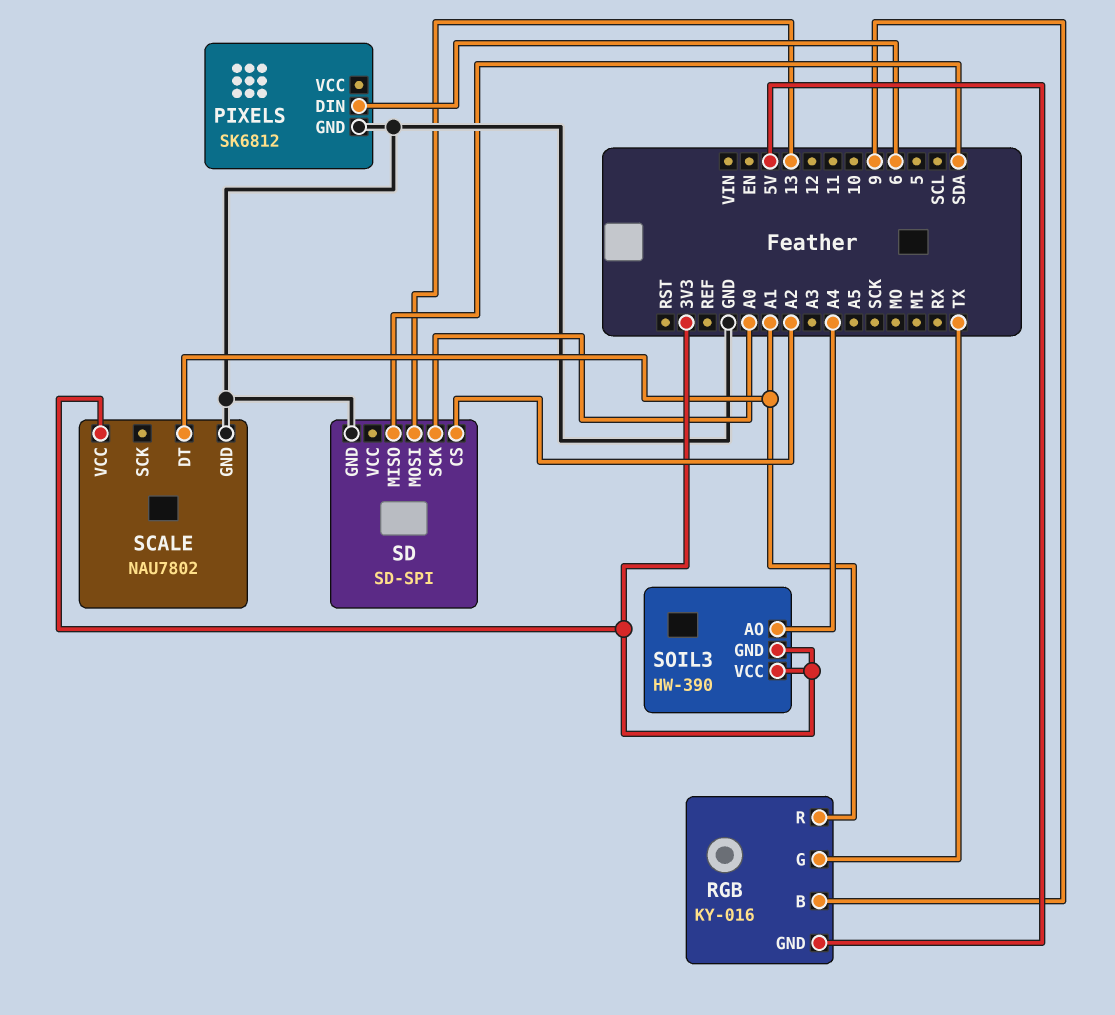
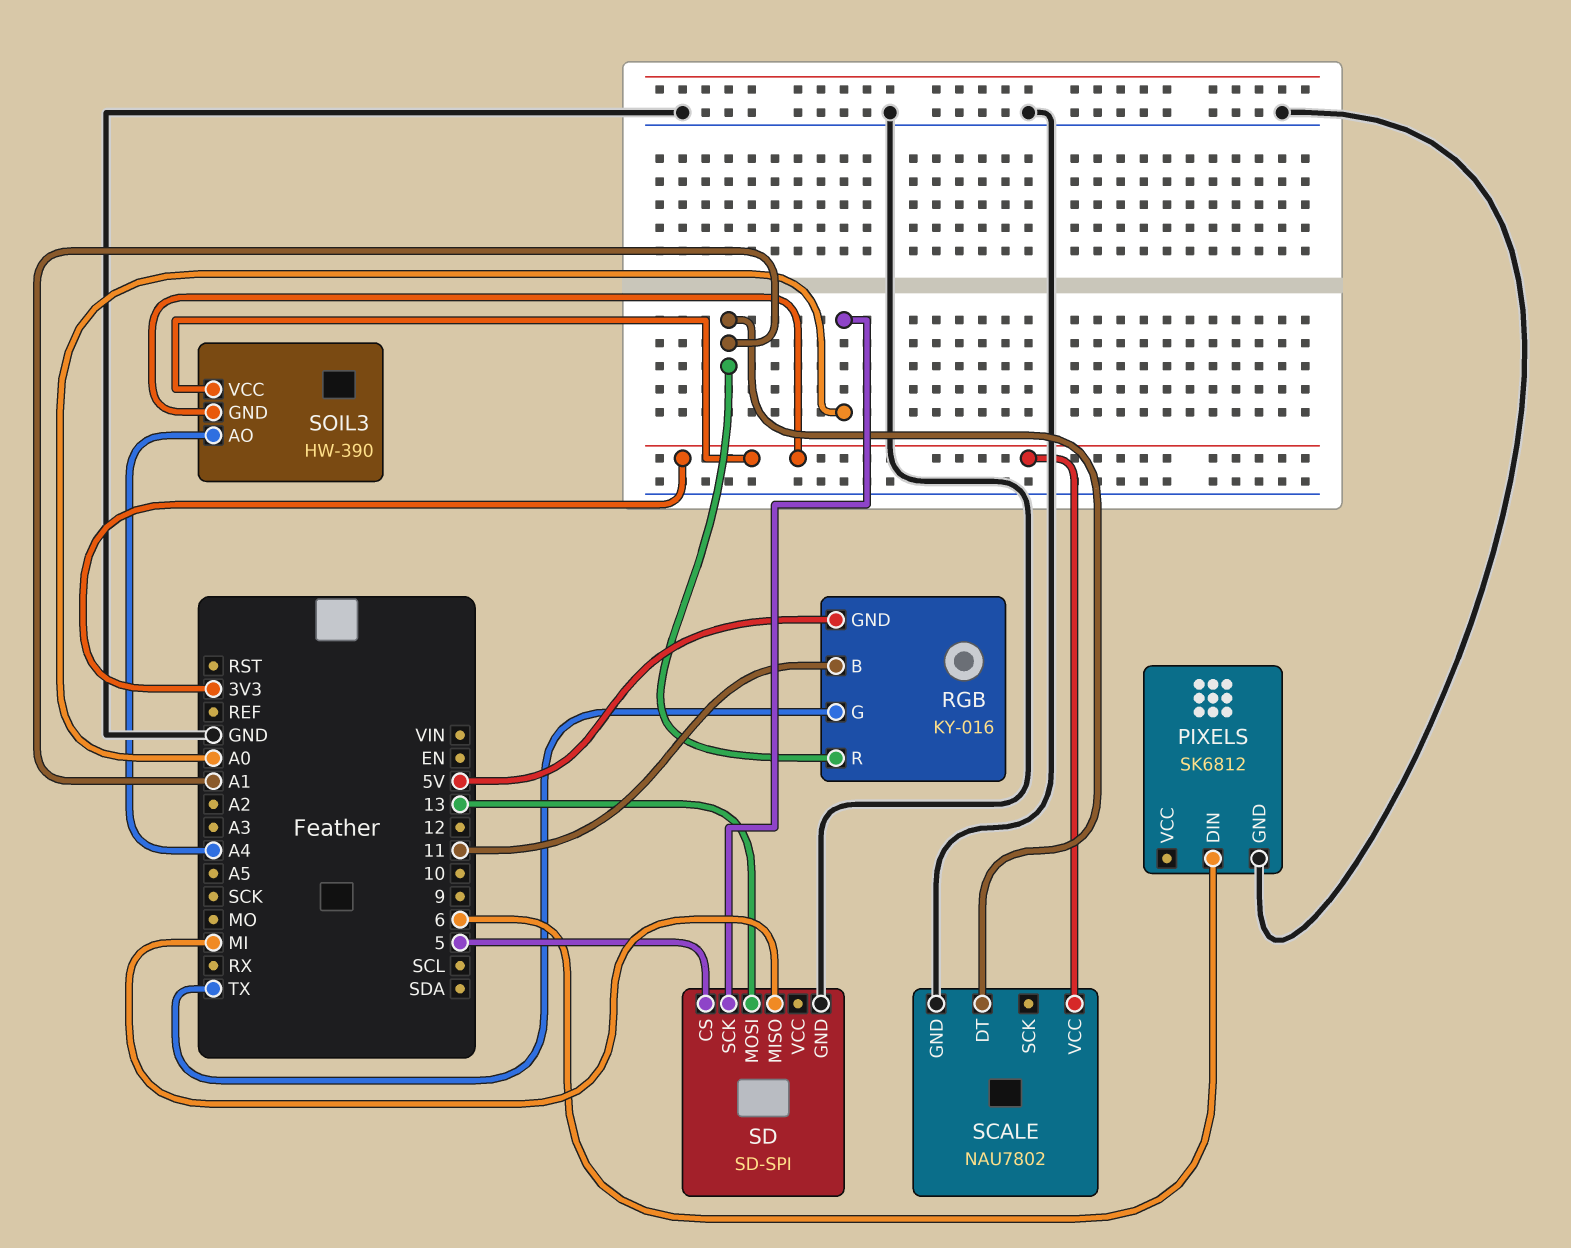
RGB pin B: 9 -> 11
SD pin CS: A2 -> 5
SD pin MISO: SDA -> MI

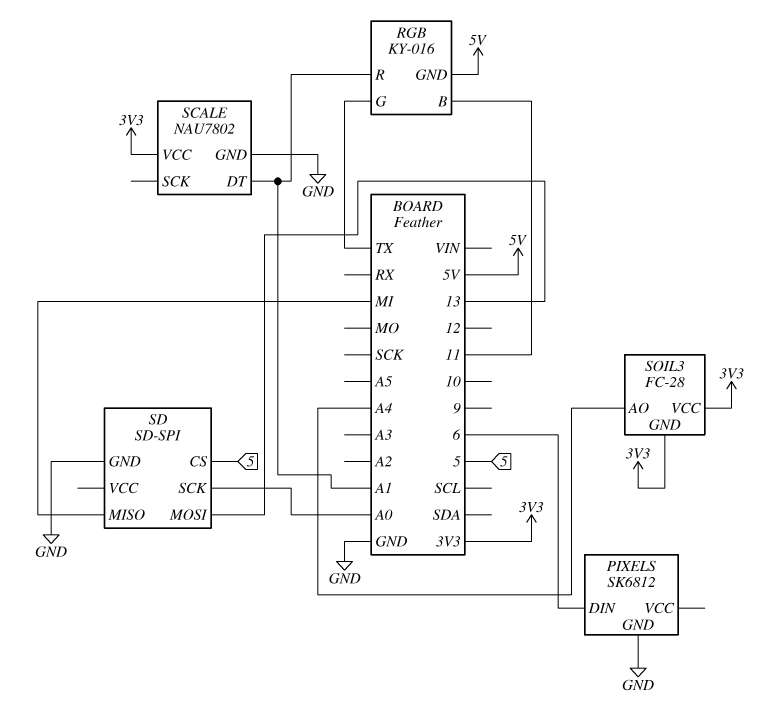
SOIL3: HW-390 -> FC-28

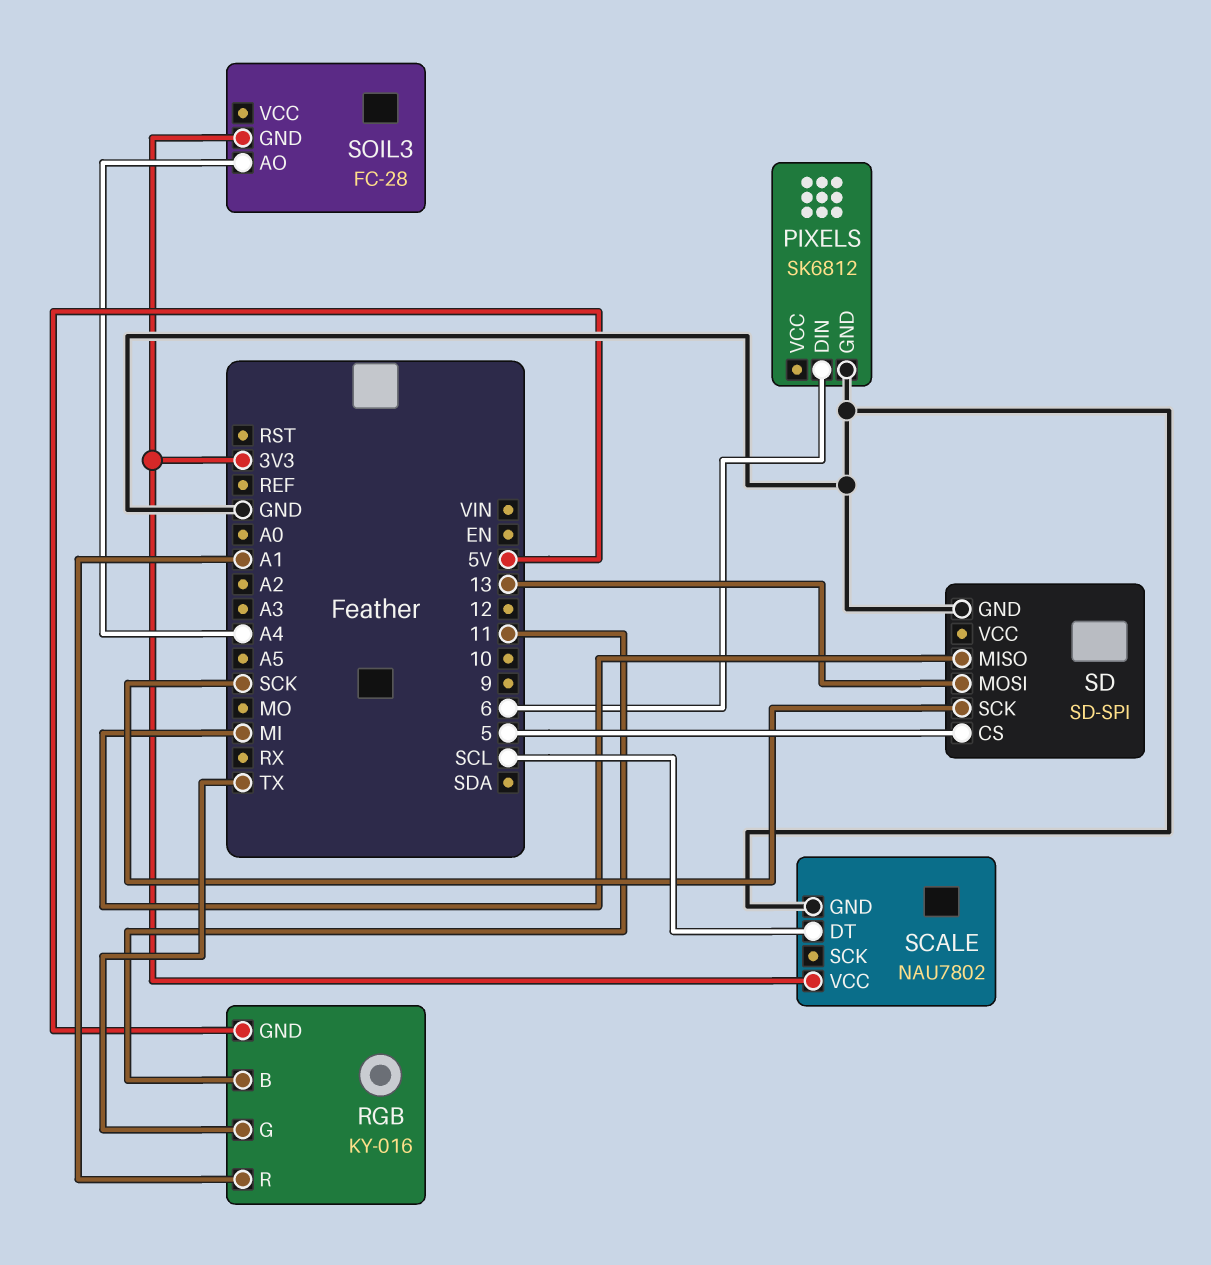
SCALE pin DT: A1 -> SCL
SD pin SCK: A0 -> SCK
SOIL3 pin VCC: 3V3 -> none

